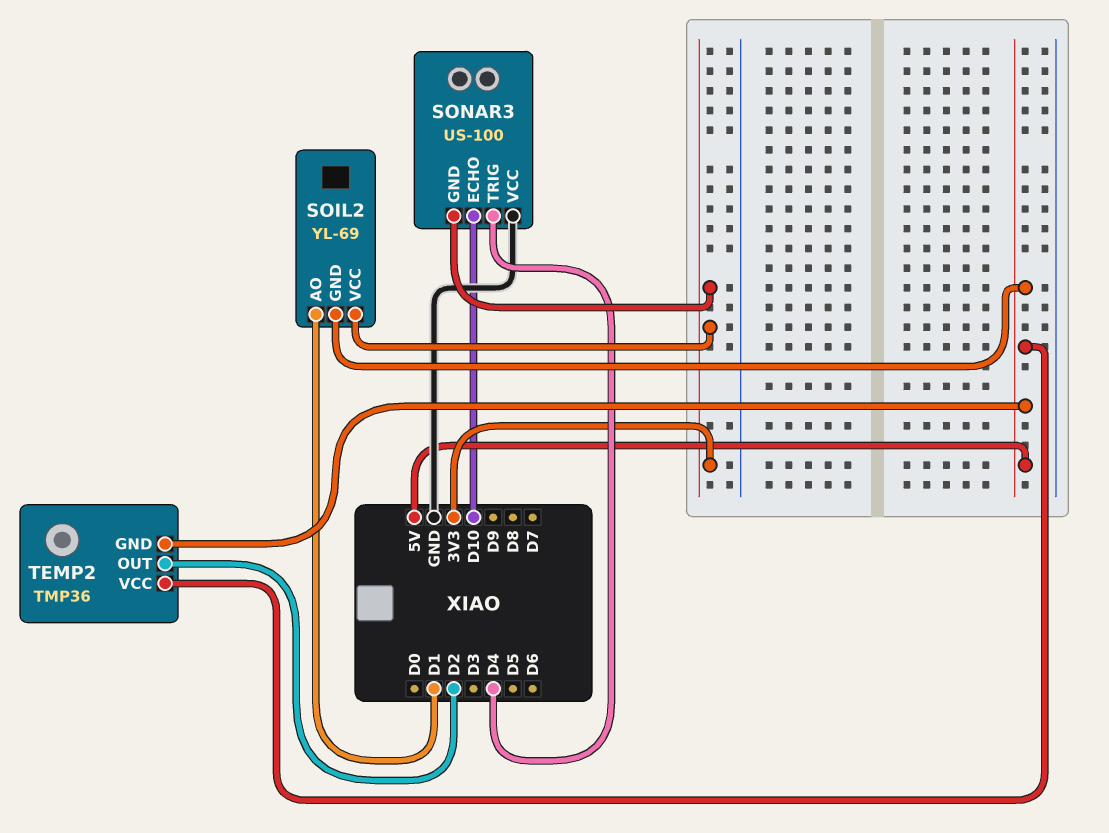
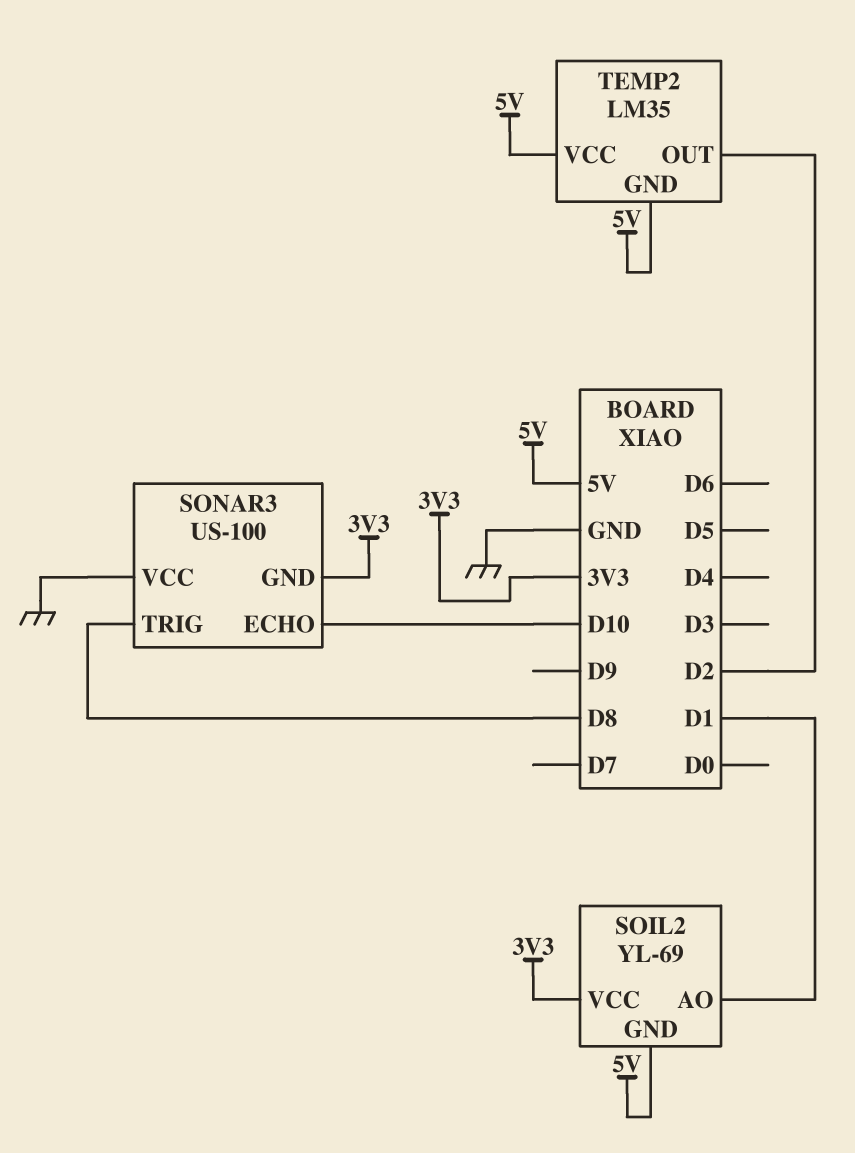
SONAR3 pin TRIG: D4 -> D8
TEMP2: TMP36 -> LM35

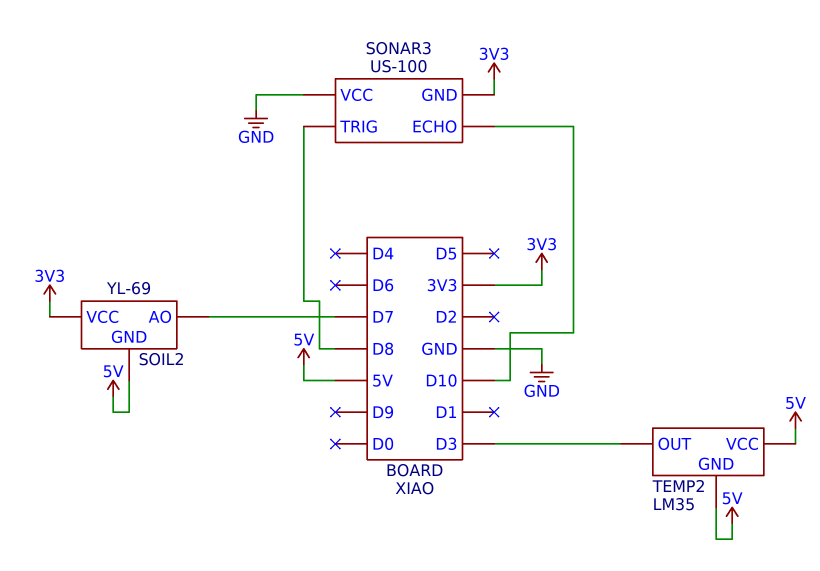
SOIL2 pin AO: D1 -> D7
TEMP2 pin OUT: D2 -> D3

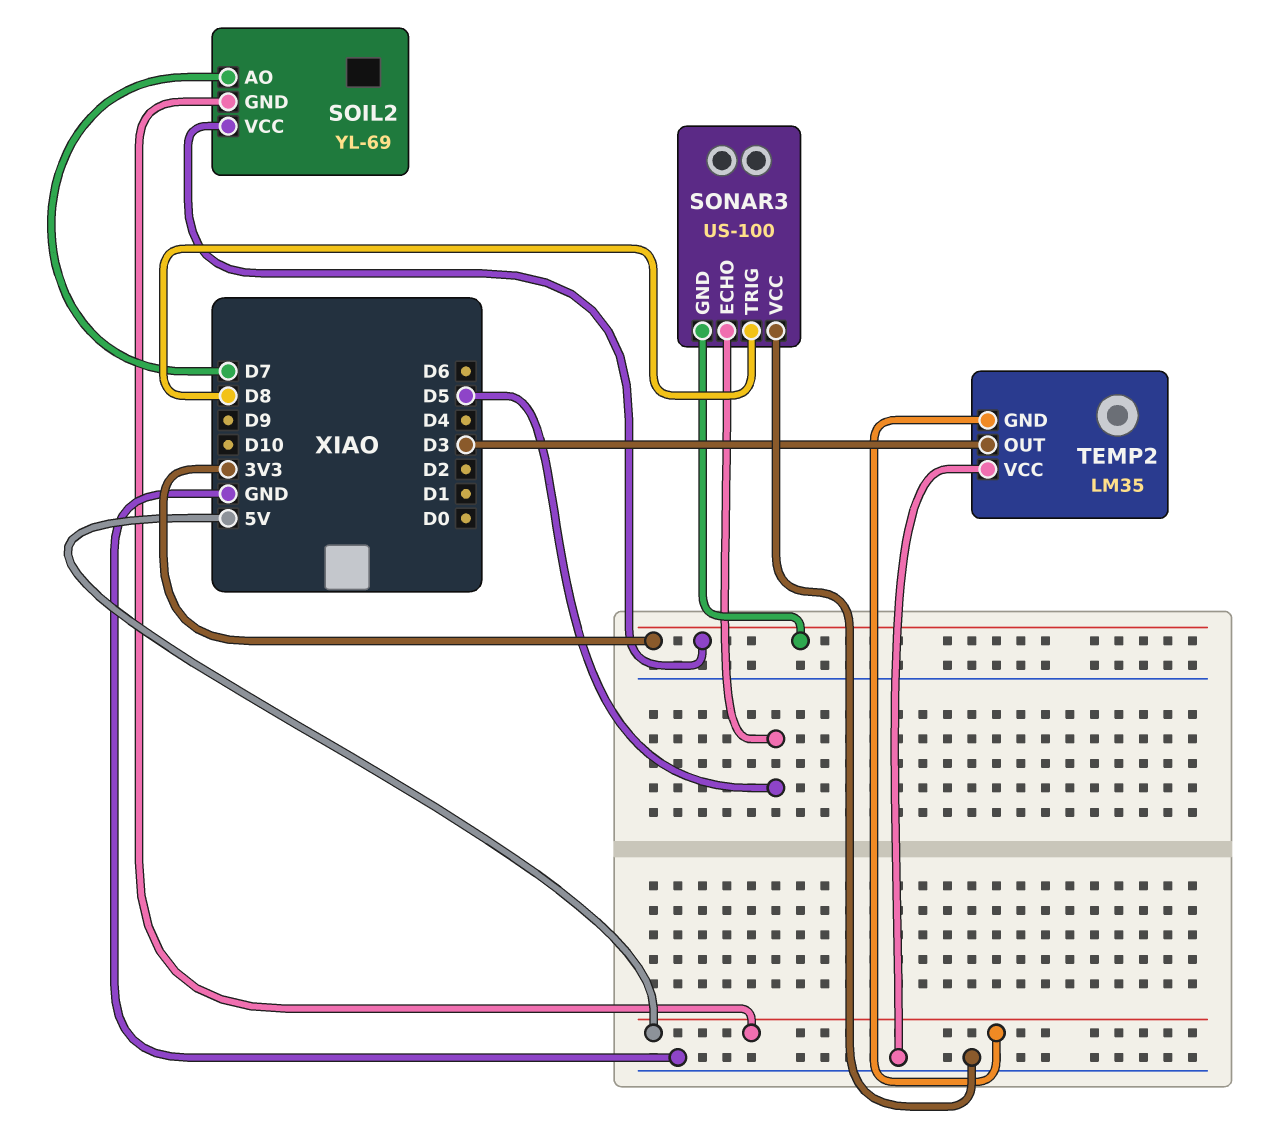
SONAR3 pin ECHO: D10 -> D5
TEMP2 pin VCC: 5V -> GND

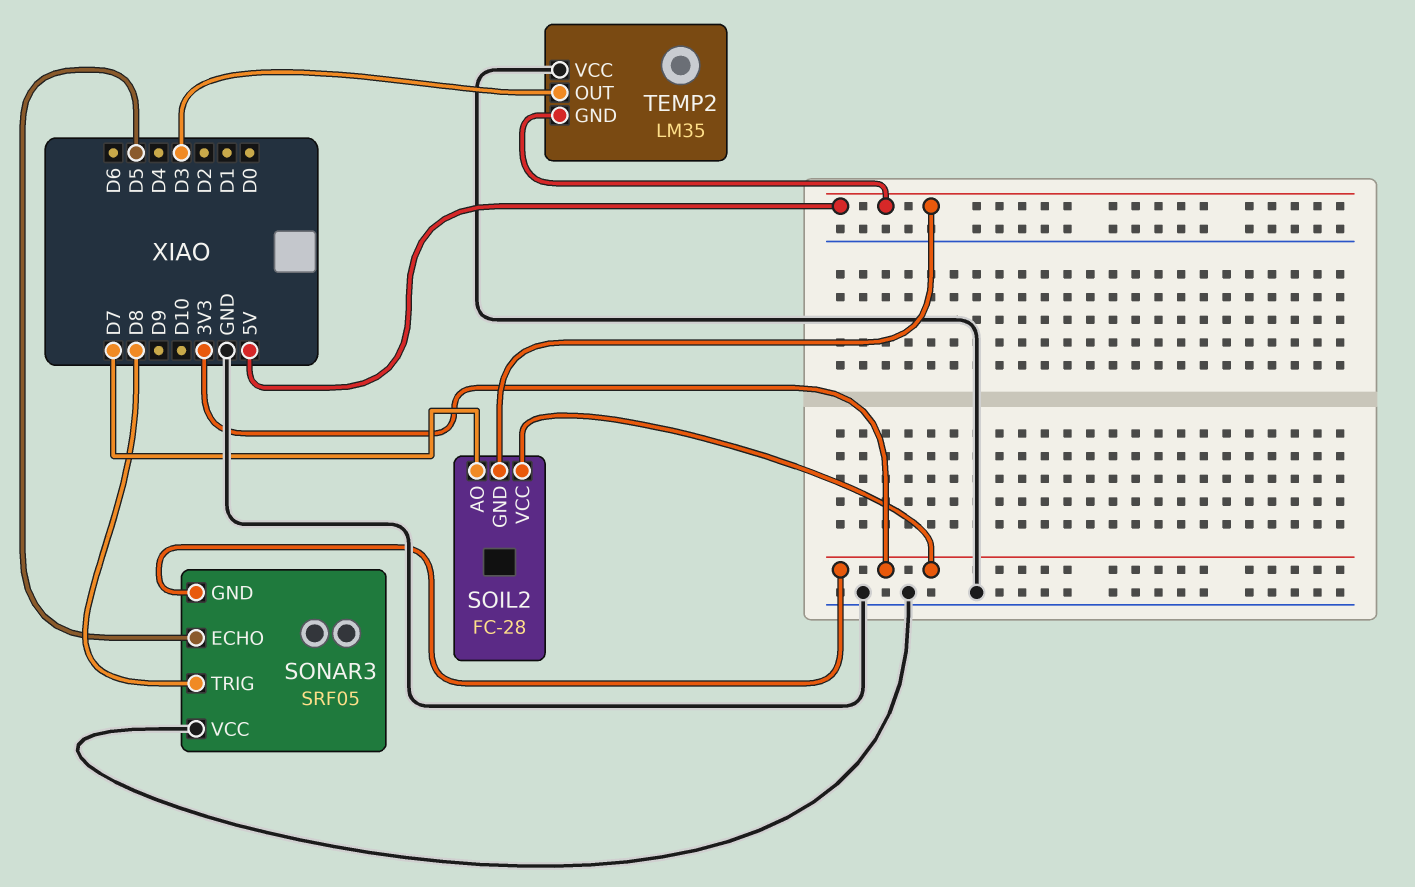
SOIL2: YL-69 -> FC-28
SONAR3: US-100 -> SRF05

